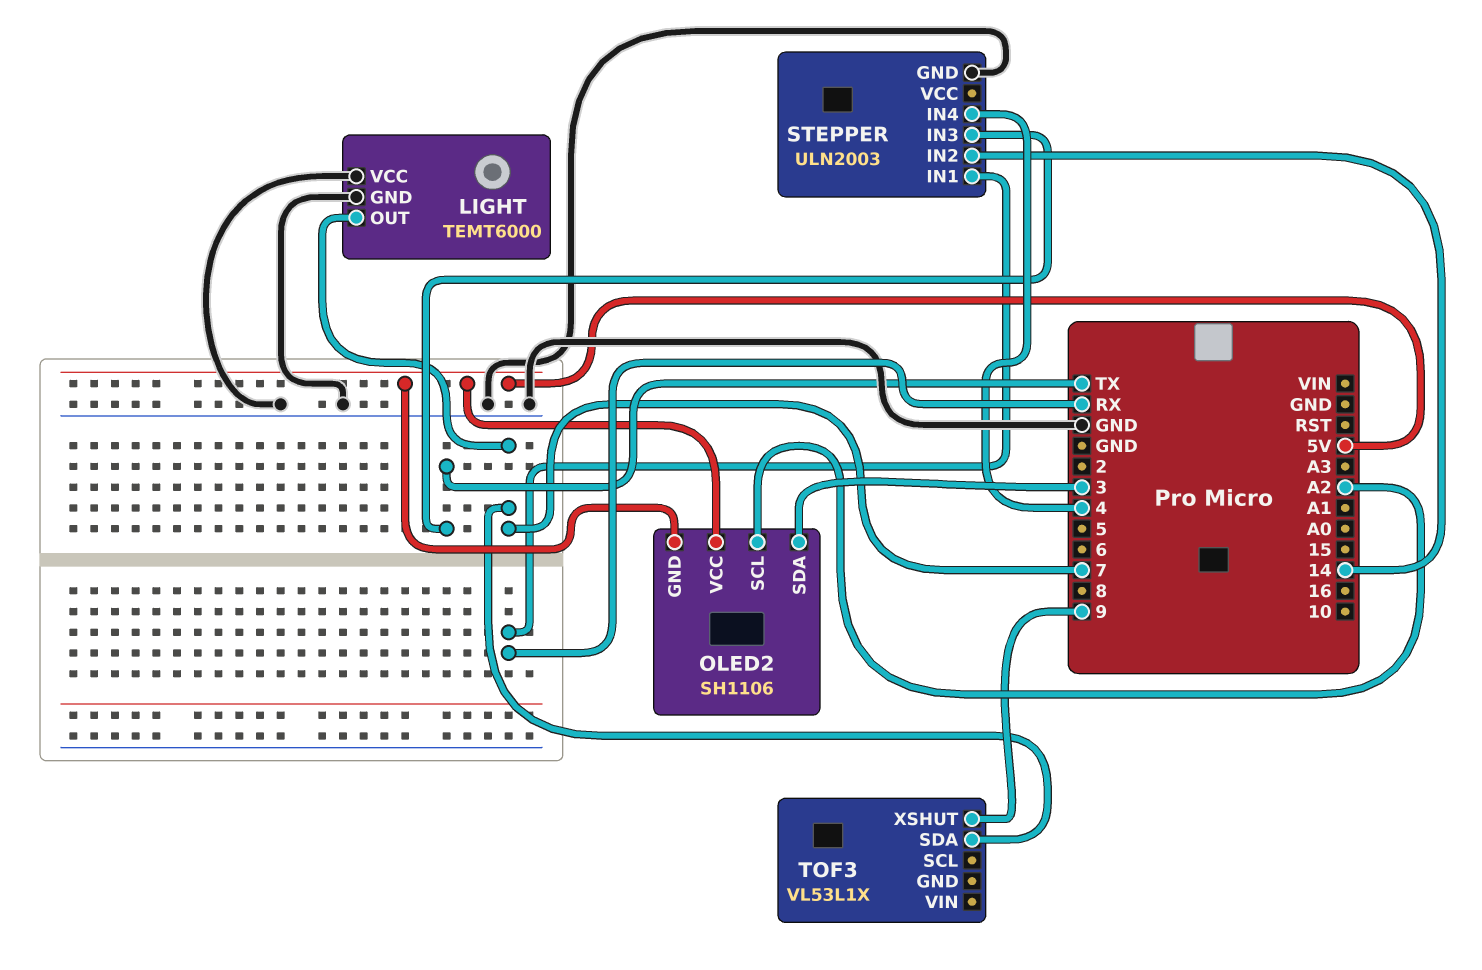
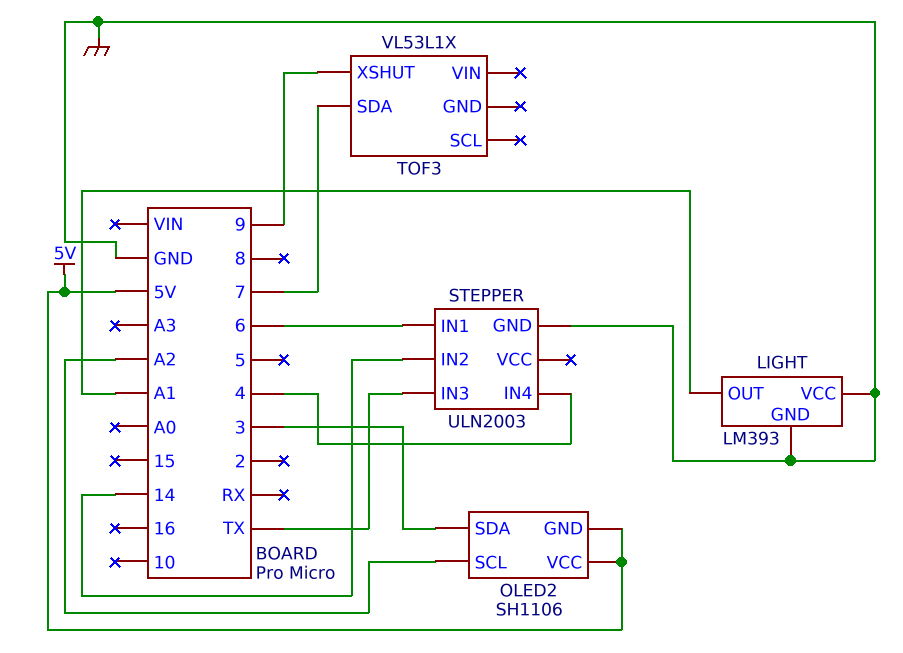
LIGHT: TEMT6000 -> LM393
LIGHT pin OUT: 7 -> A1
STEPPER pin IN1: RX -> 6

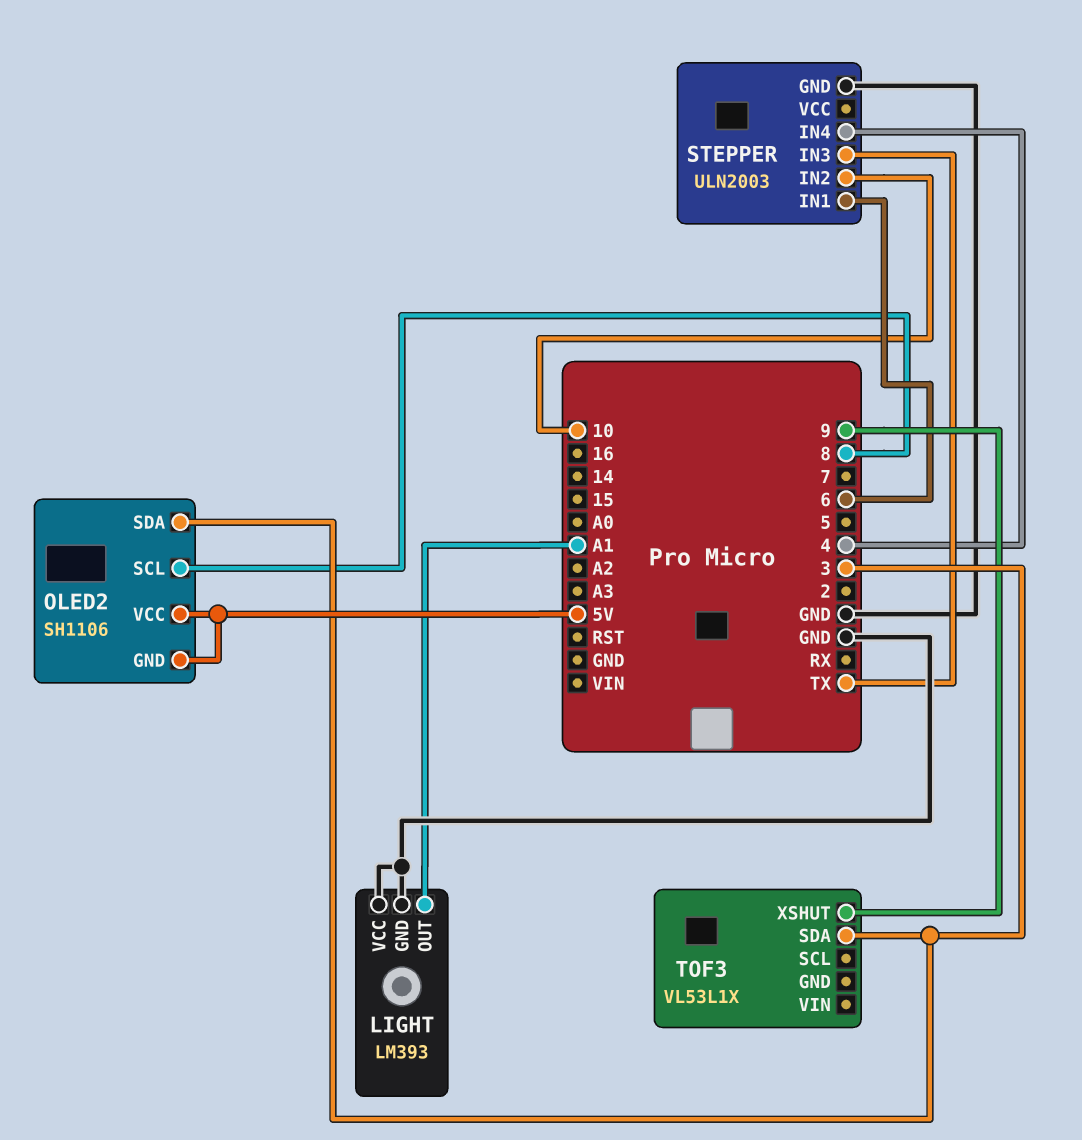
OLED2 pin SCL: A2 -> 8
STEPPER pin IN2: 14 -> 10
TOF3 pin SDA: 7 -> 3

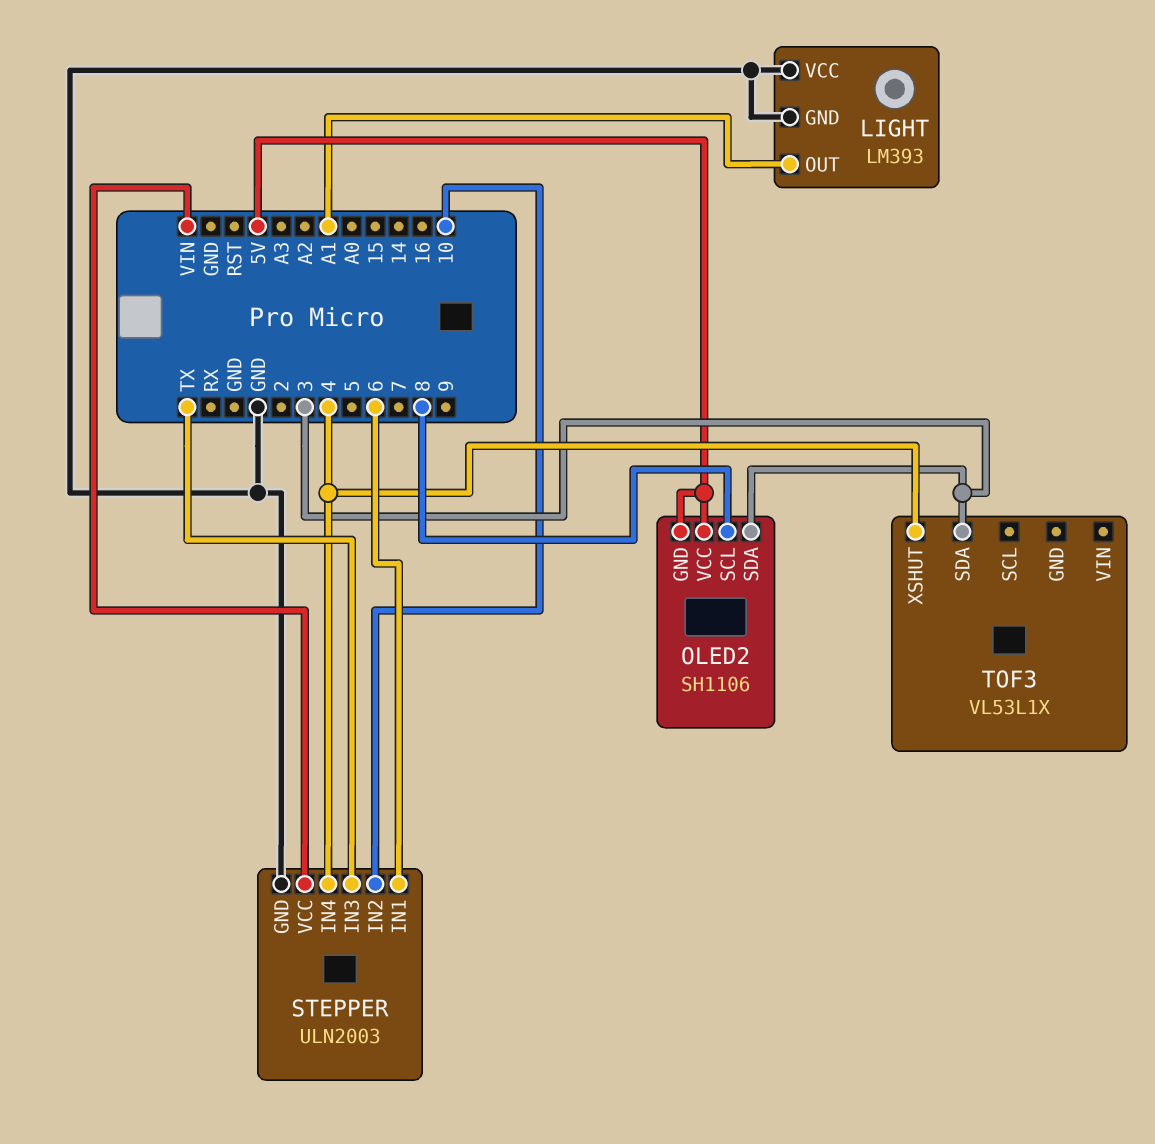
STEPPER pin VCC: none -> VIN
TOF3 pin XSHUT: 9 -> 4

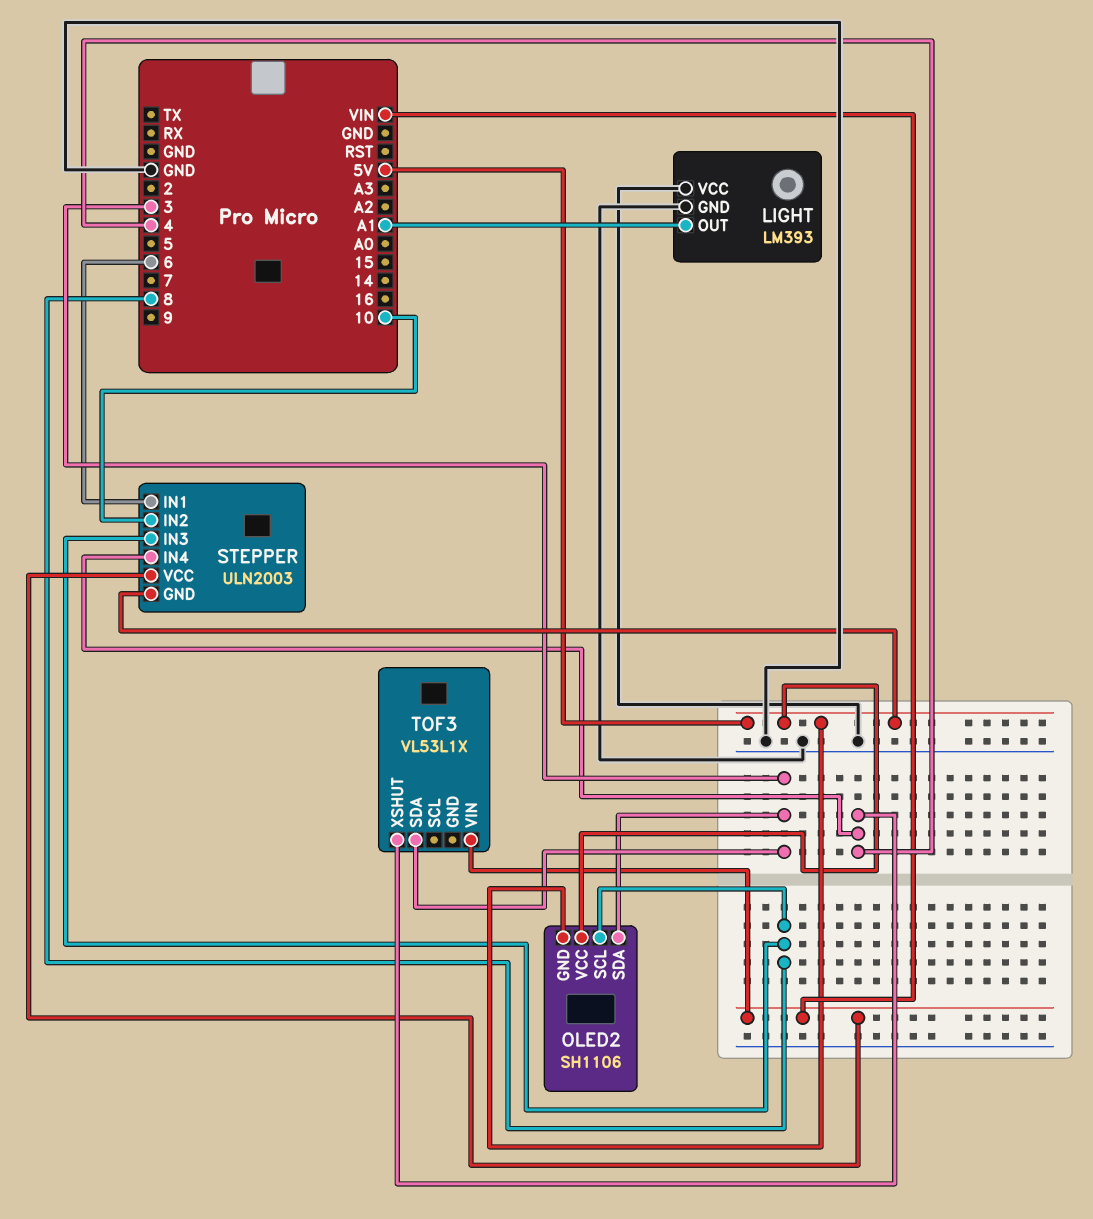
STEPPER pin GND: GND -> 5V
STEPPER pin IN3: TX -> 8
TOF3 pin VIN: none -> VIN

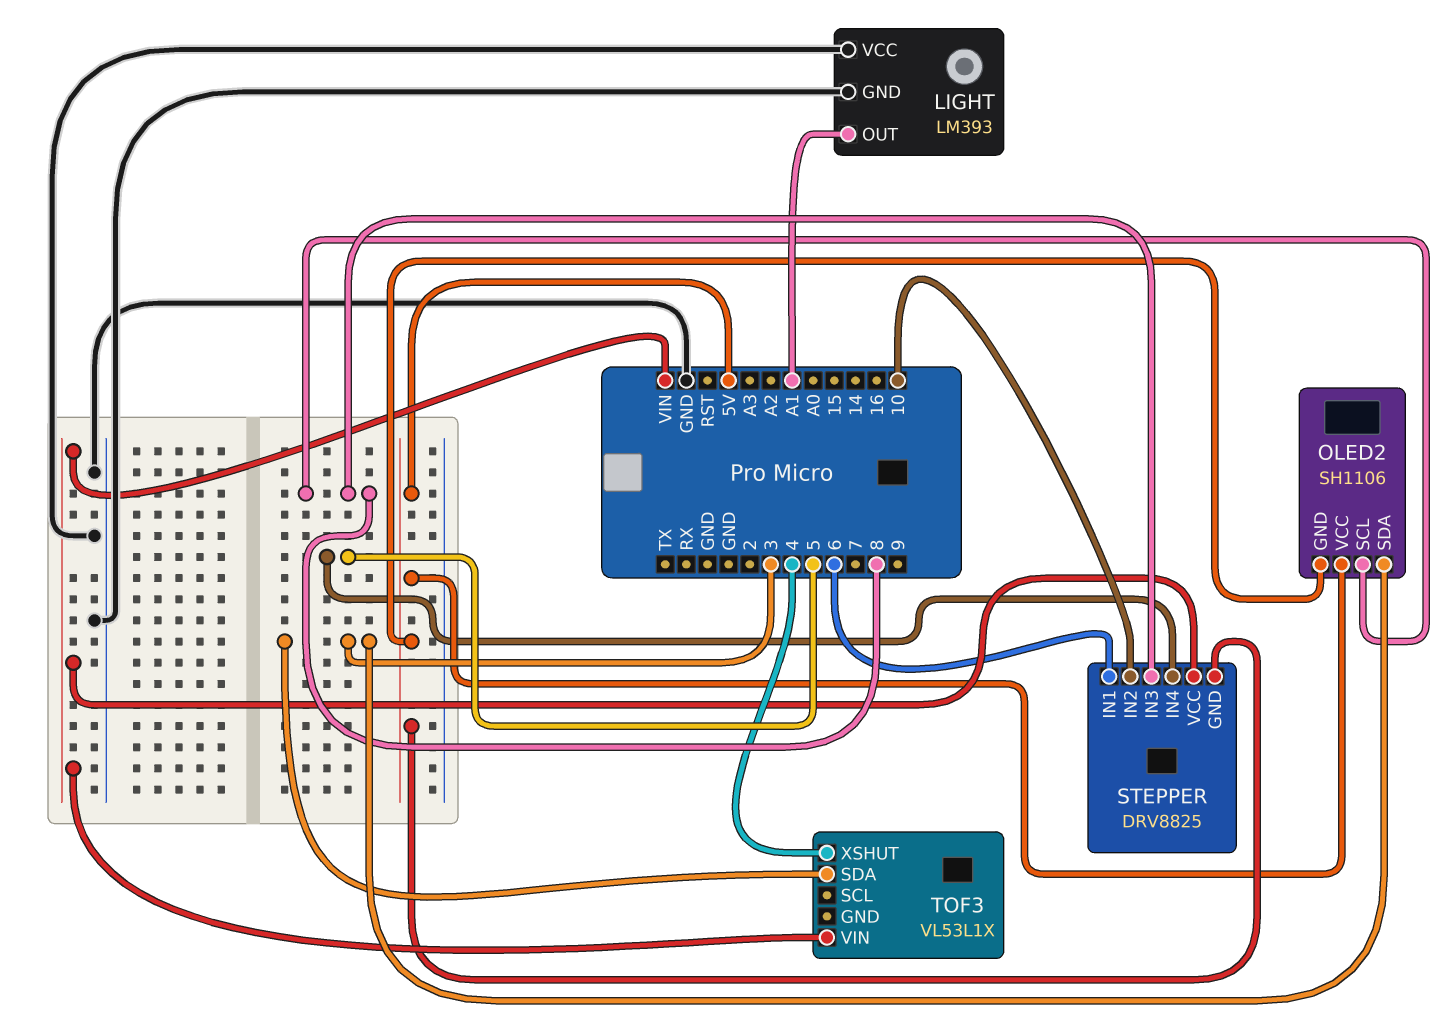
STEPPER: ULN2003 -> DRV8825
STEPPER pin IN4: 4 -> 5

